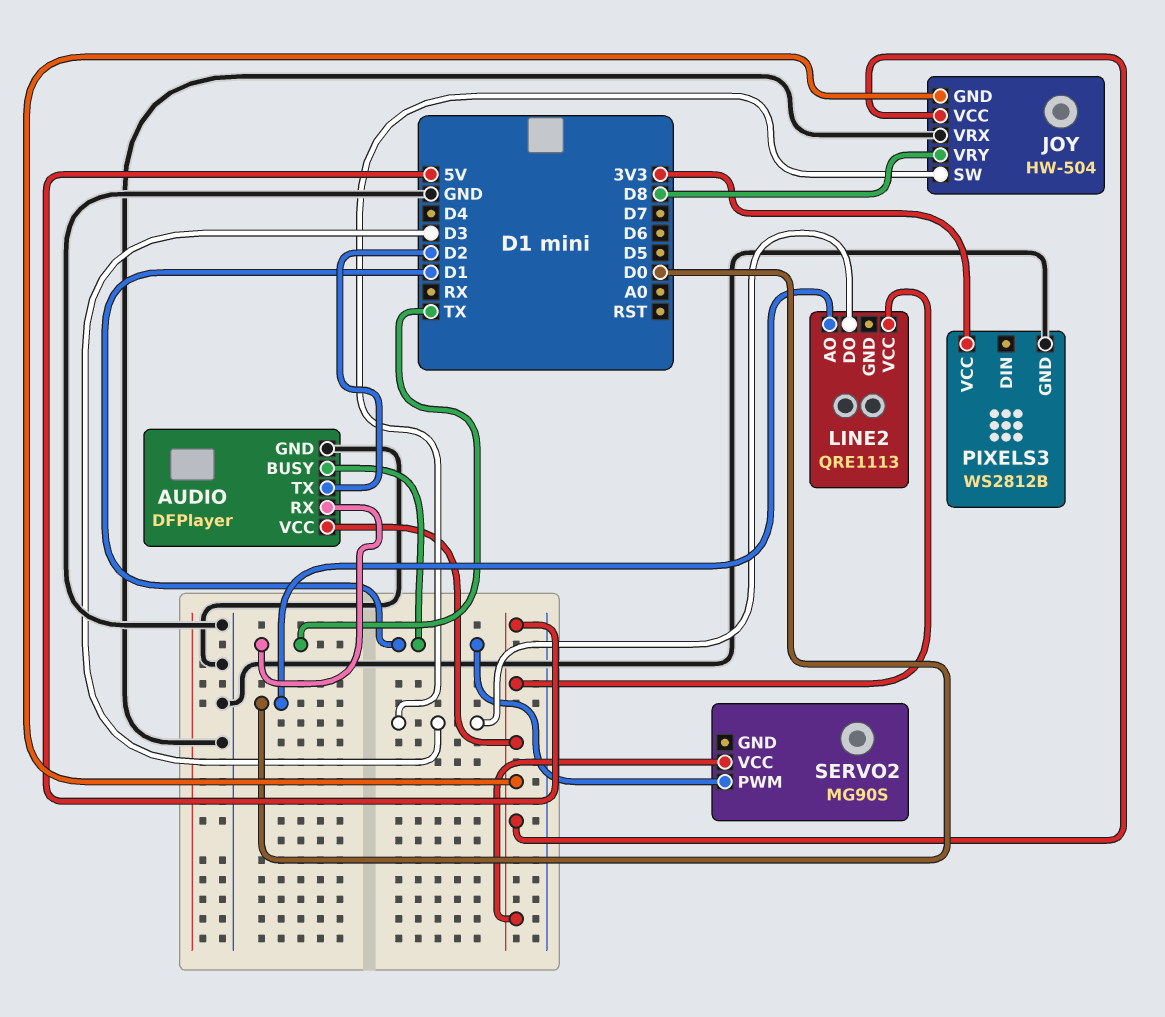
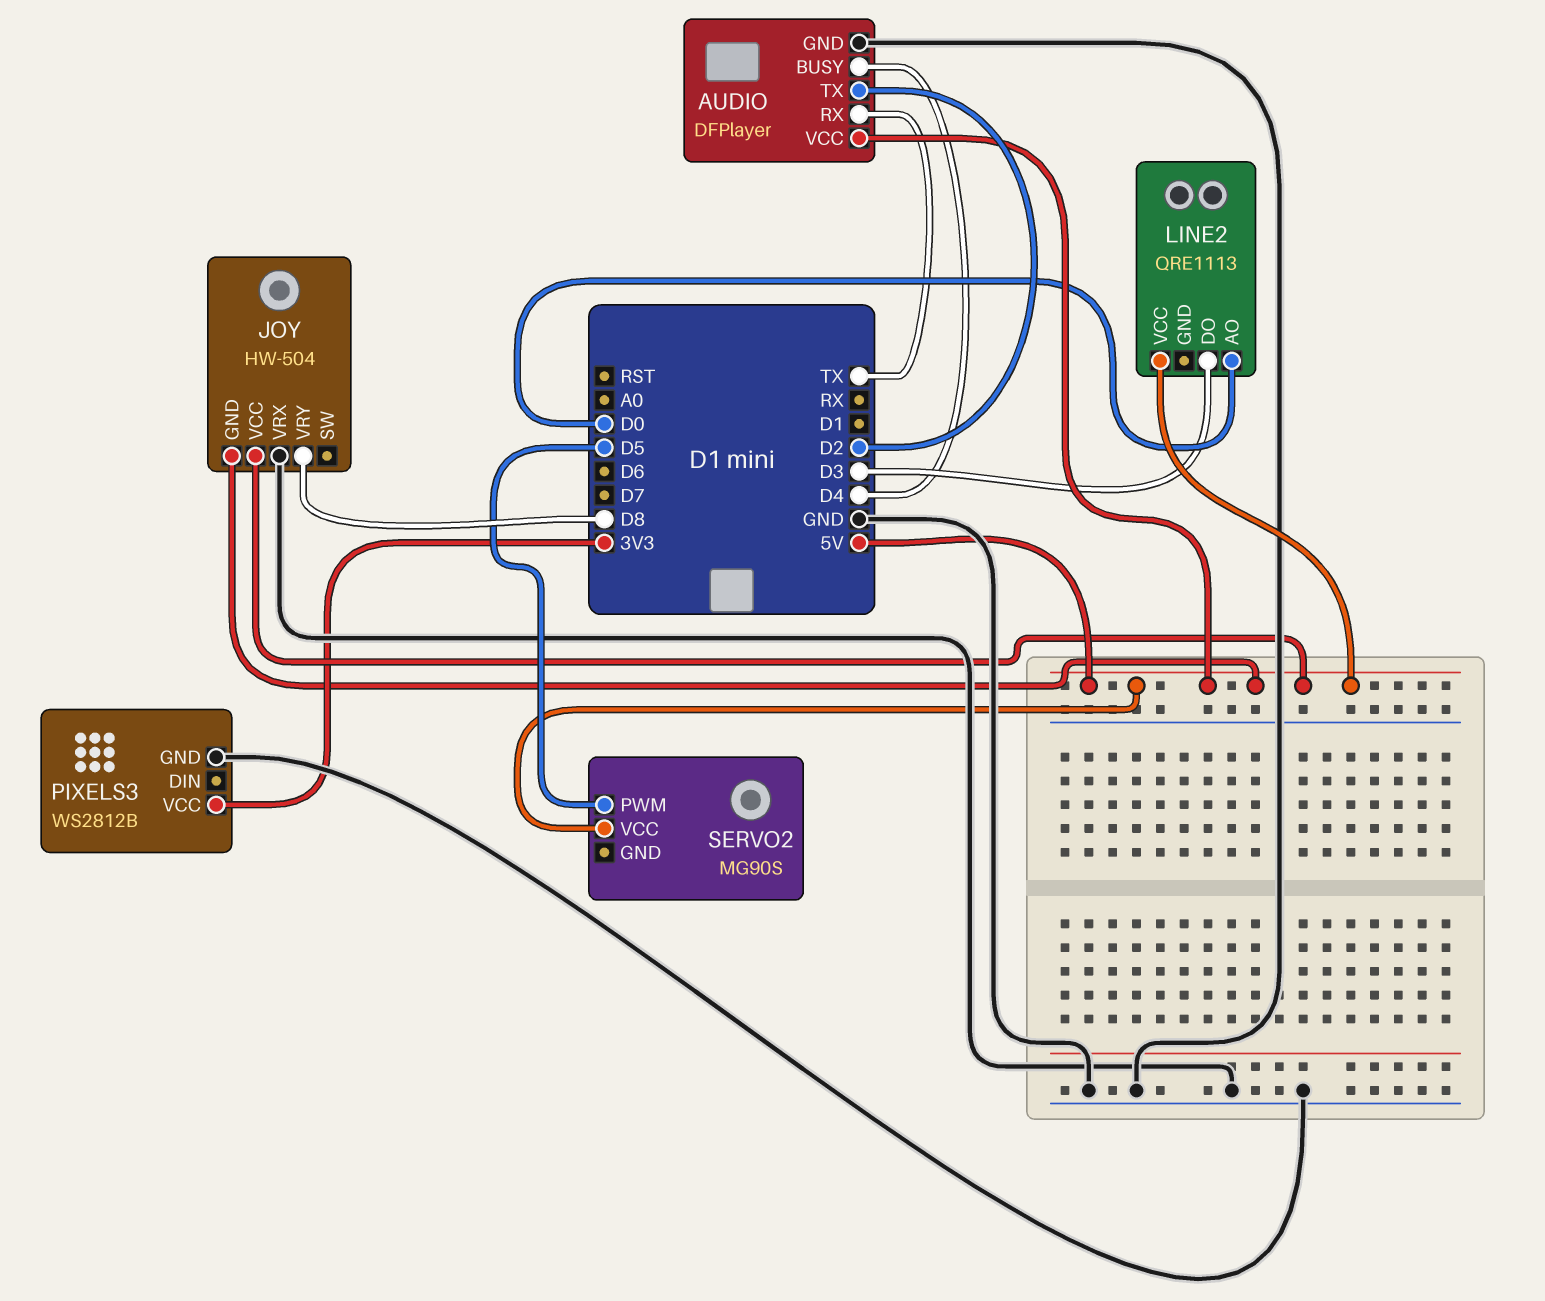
AUDIO pin BUSY: D1 -> D4
JOY pin SW: D3 -> none
SERVO2 pin PWM: D1 -> D5

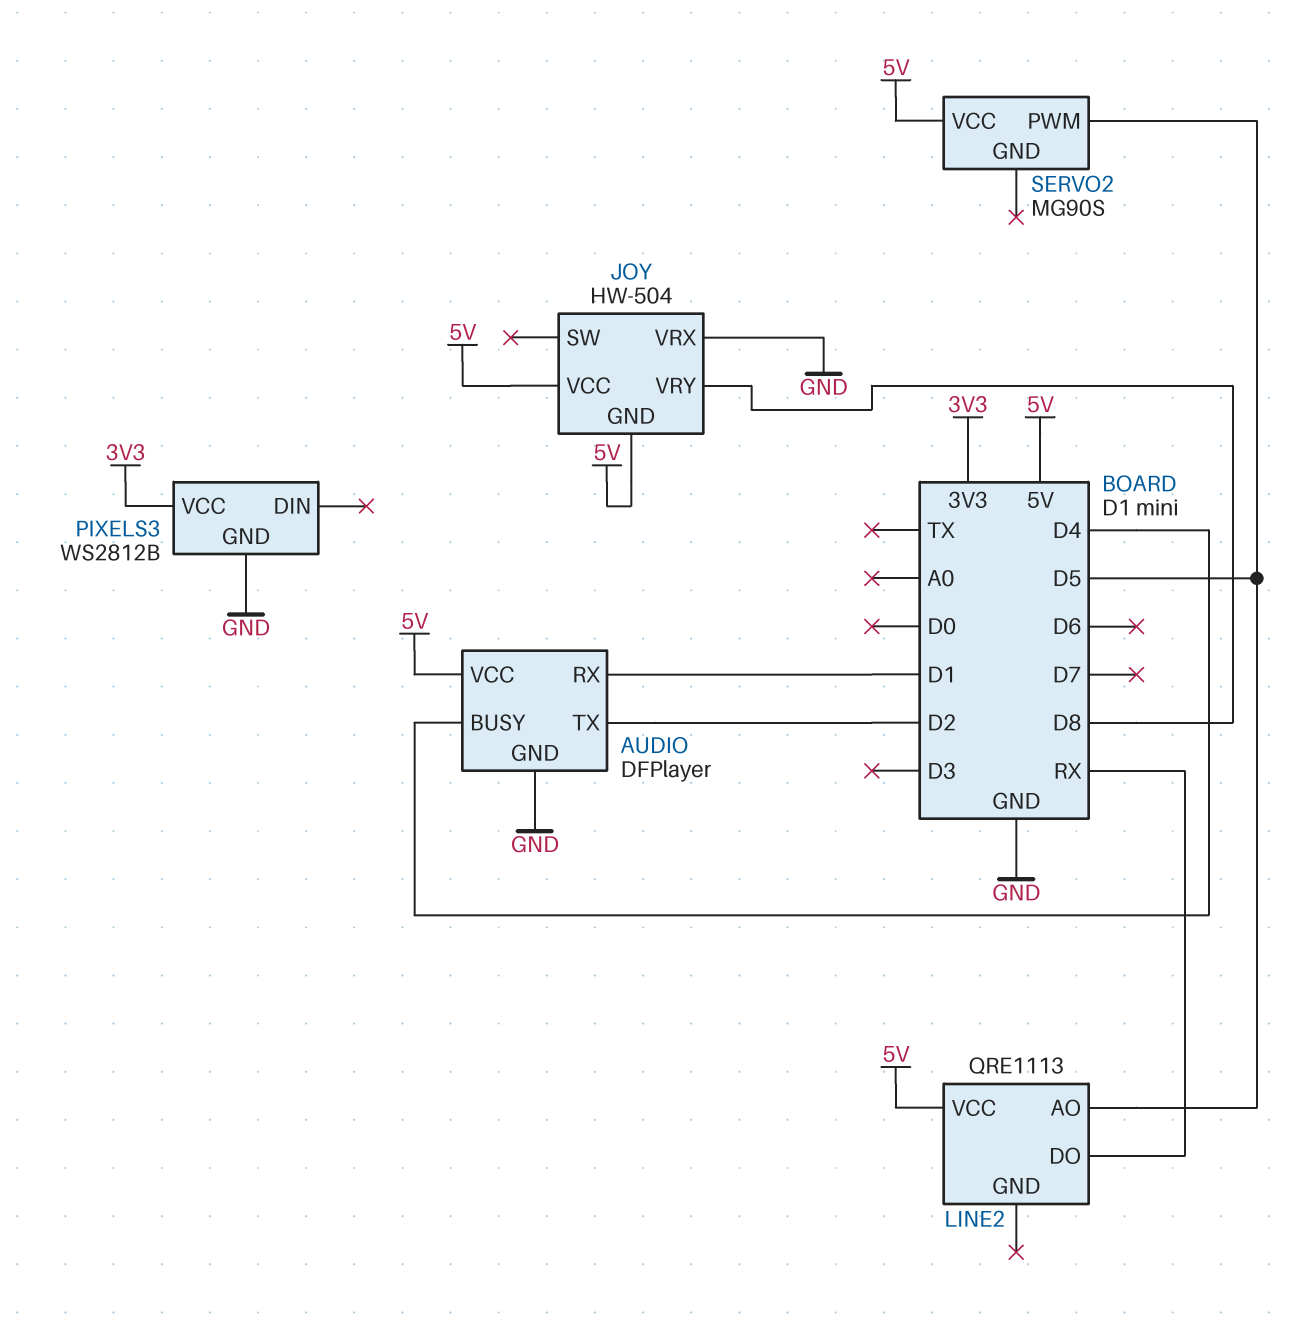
AUDIO pin RX: TX -> D1
LINE2 pin AO: D0 -> D5
LINE2 pin DO: D3 -> RX

